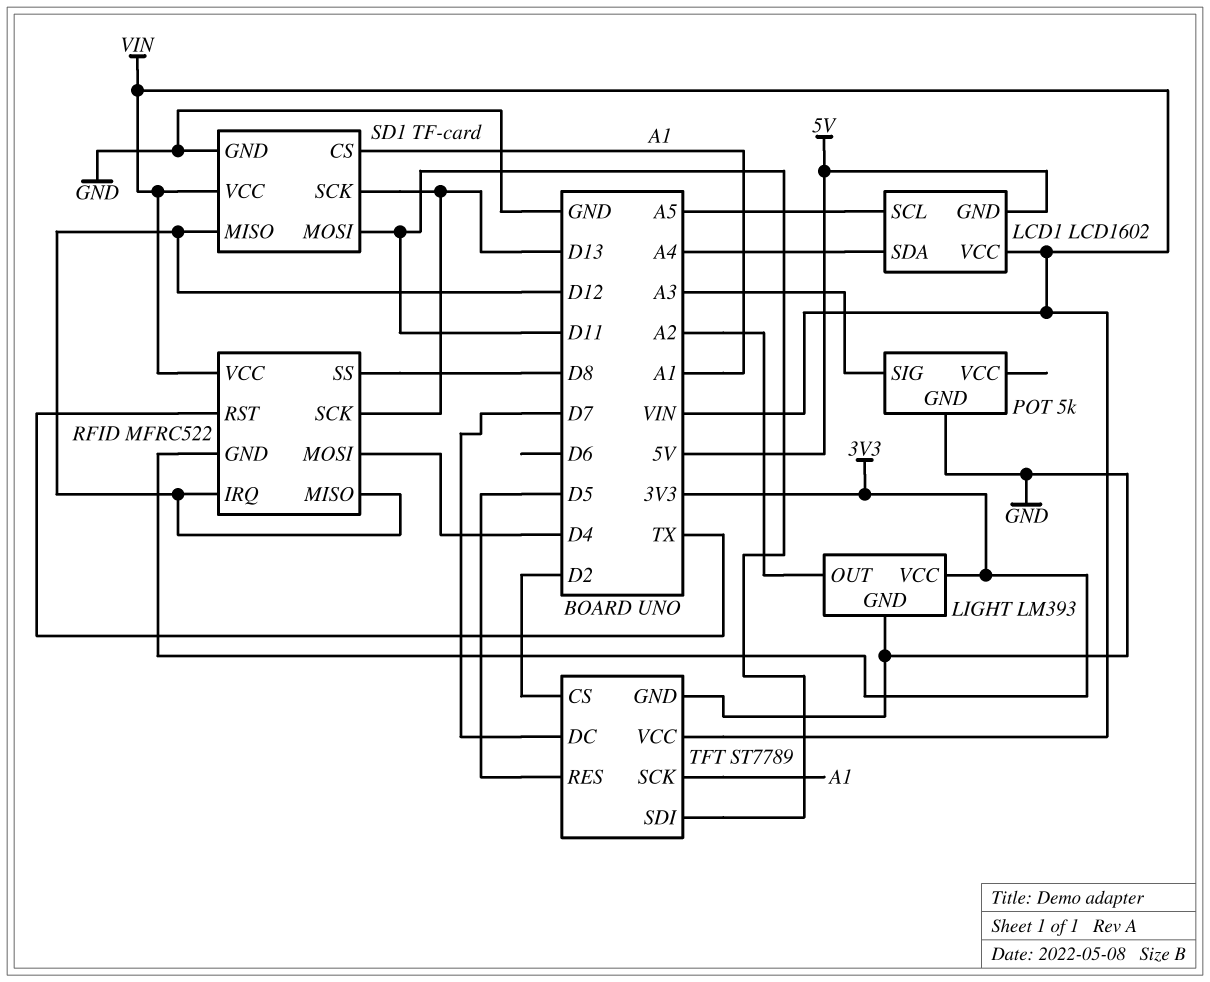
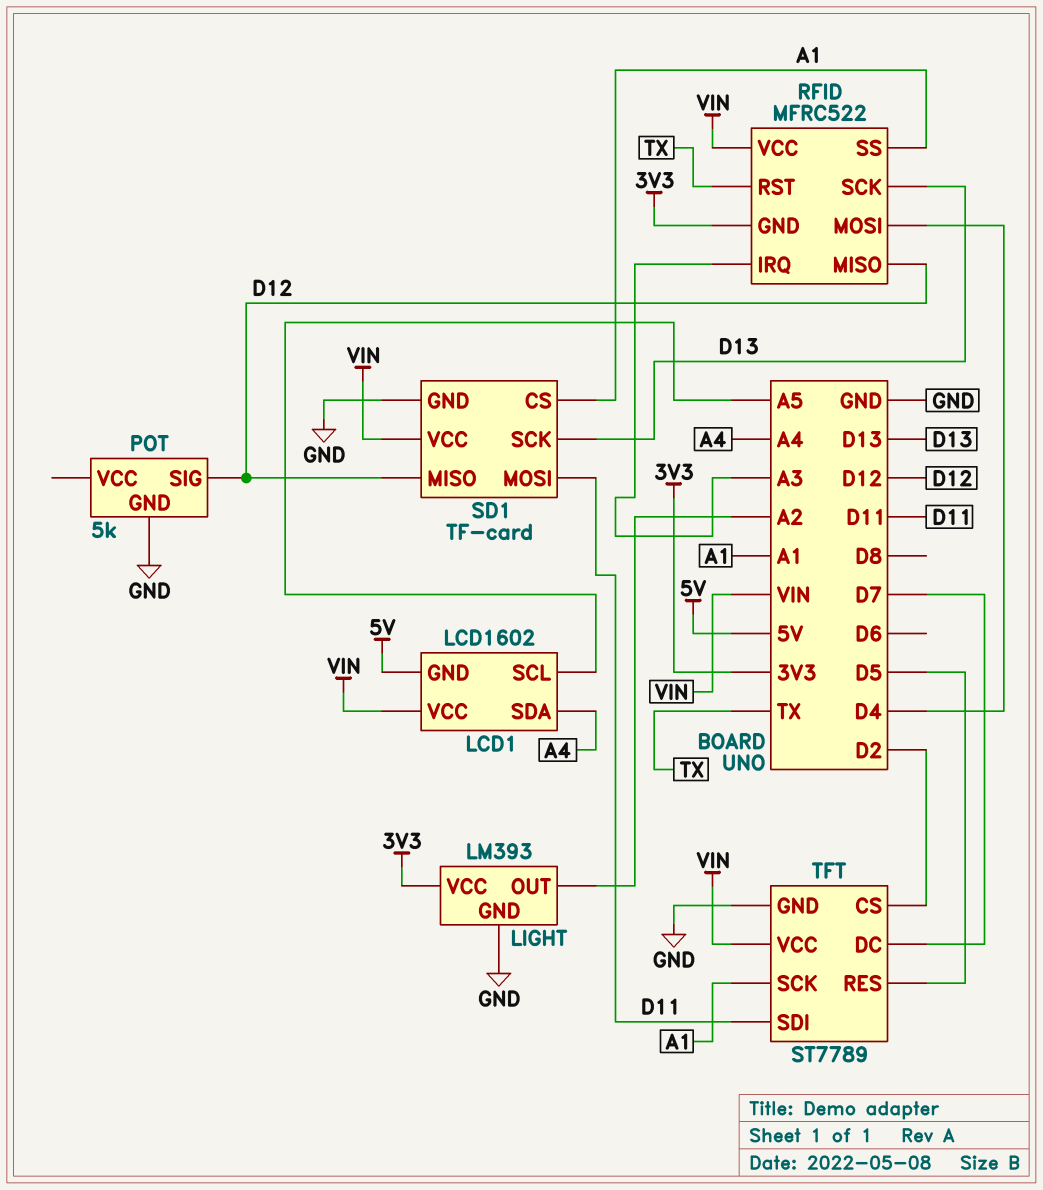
POT pin SIG: A3 -> D12
RFID pin IRQ: D12 -> A3
RFID pin SS: D8 -> A1

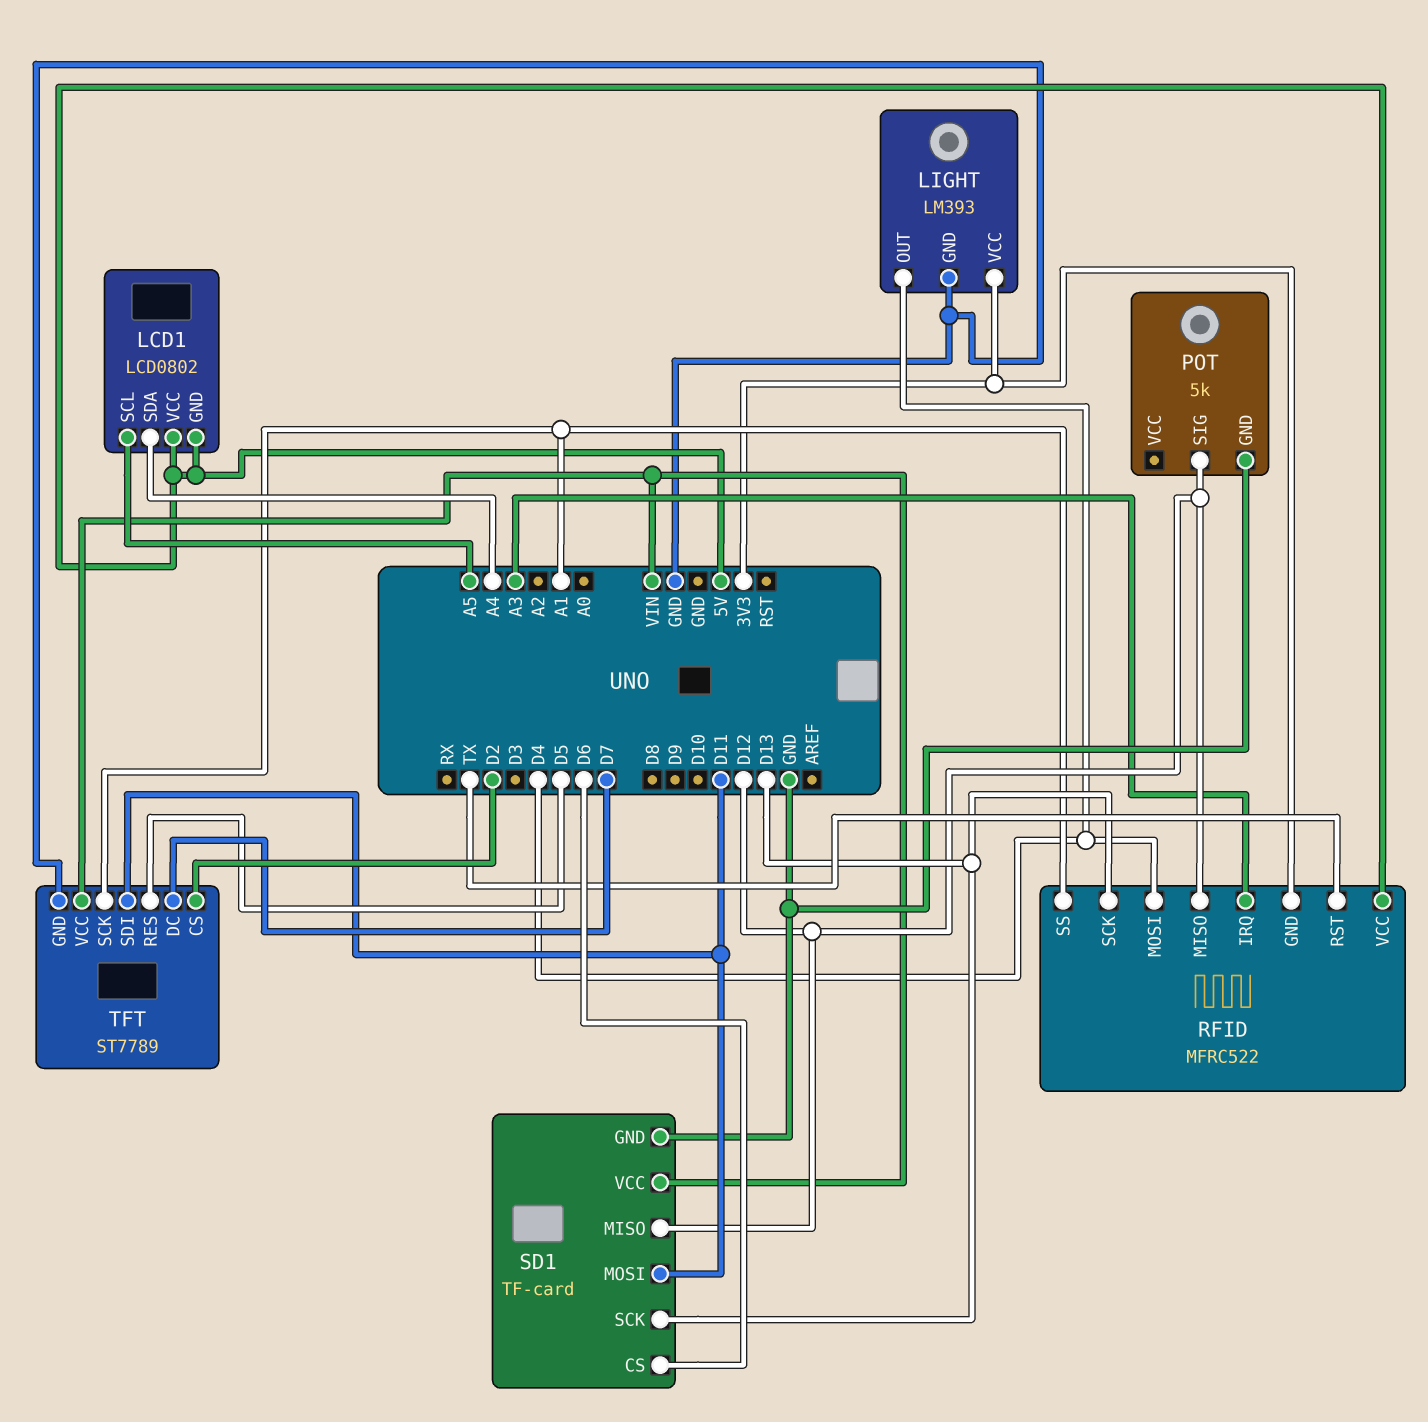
LCD1: LCD1602 -> LCD0802
LCD1 pin VCC: VIN -> 5V
LIGHT pin OUT: A2 -> D4
RFID pin VCC: VIN -> 5V
SD1 pin CS: A1 -> D6

